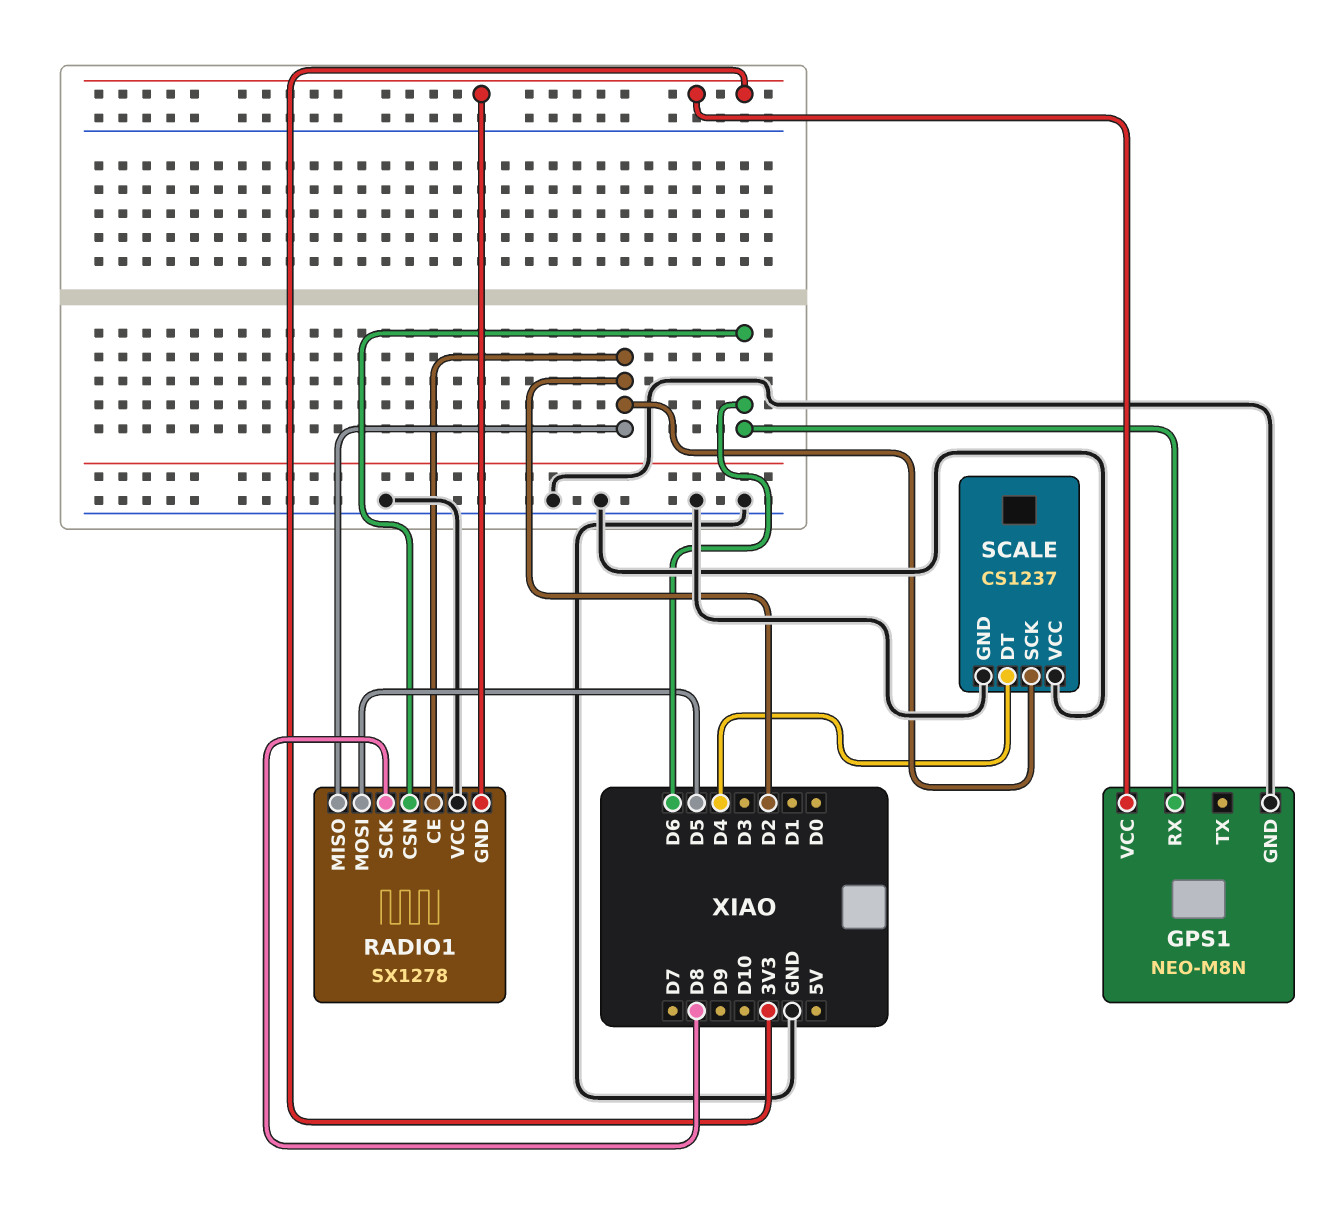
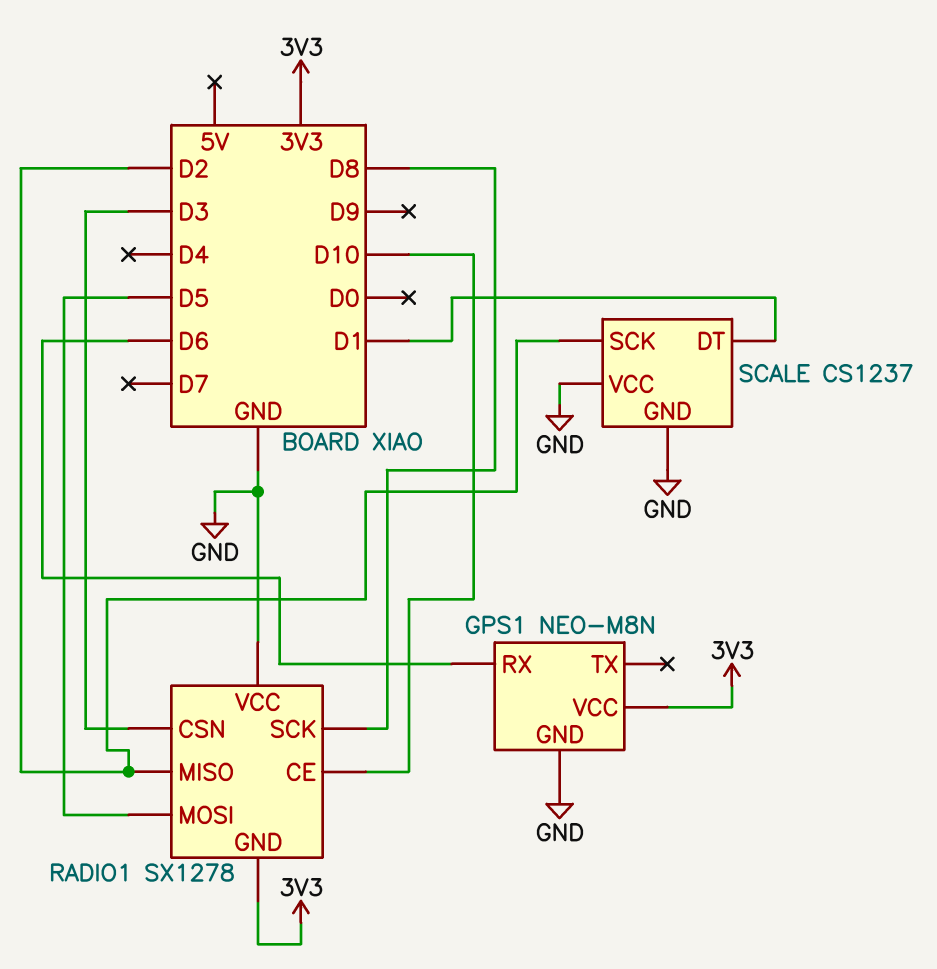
RADIO1 pin CE: D2 -> D10
RADIO1 pin CSN: D6 -> D3
SCALE pin DT: D4 -> D1

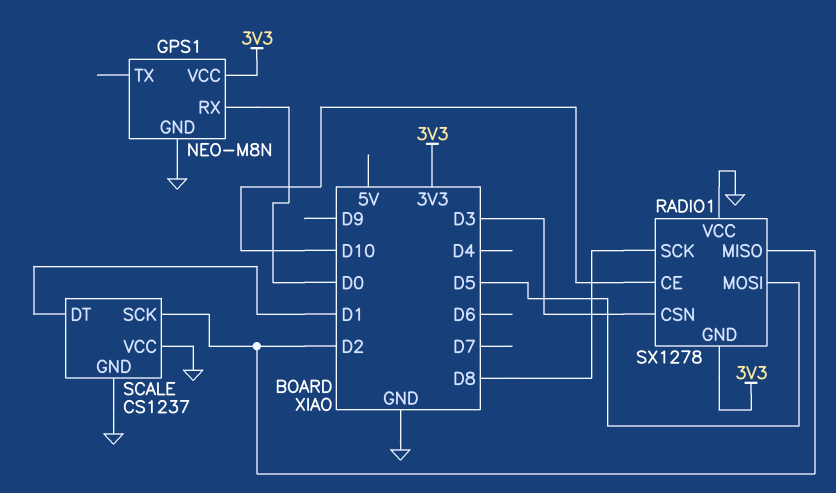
GPS1 pin RX: D6 -> D0

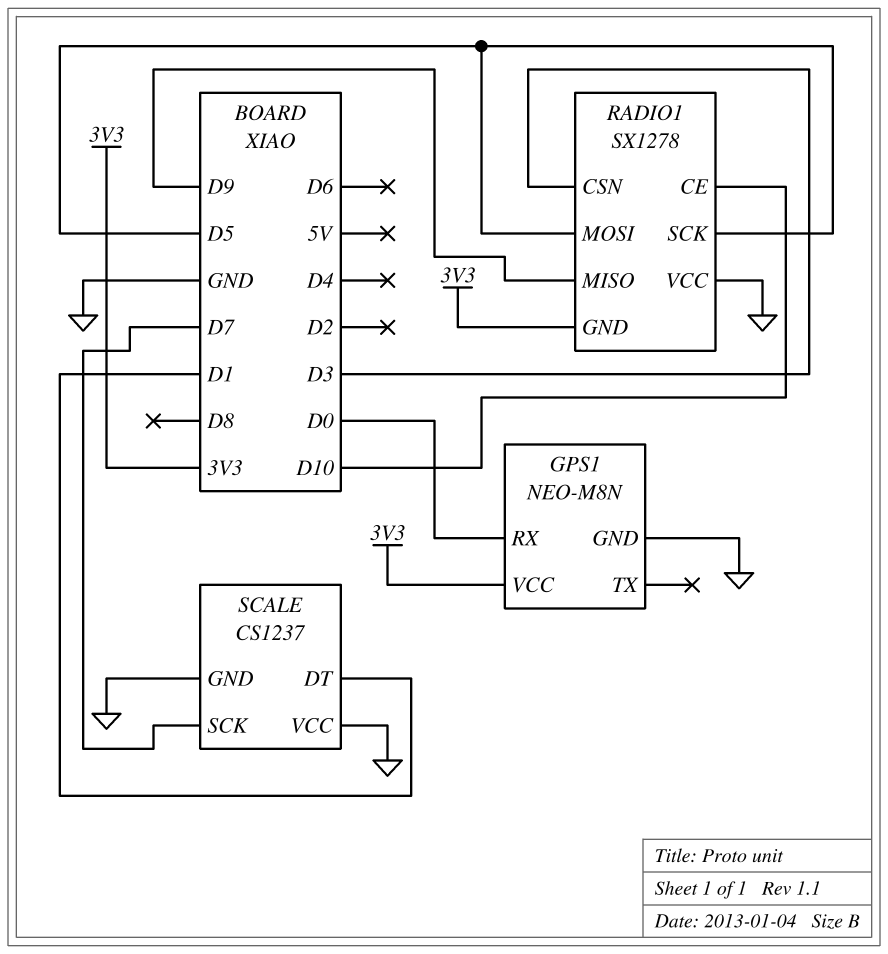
RADIO1 pin MISO: D2 -> D9
RADIO1 pin SCK: D8 -> D5
SCALE pin SCK: D2 -> D7

